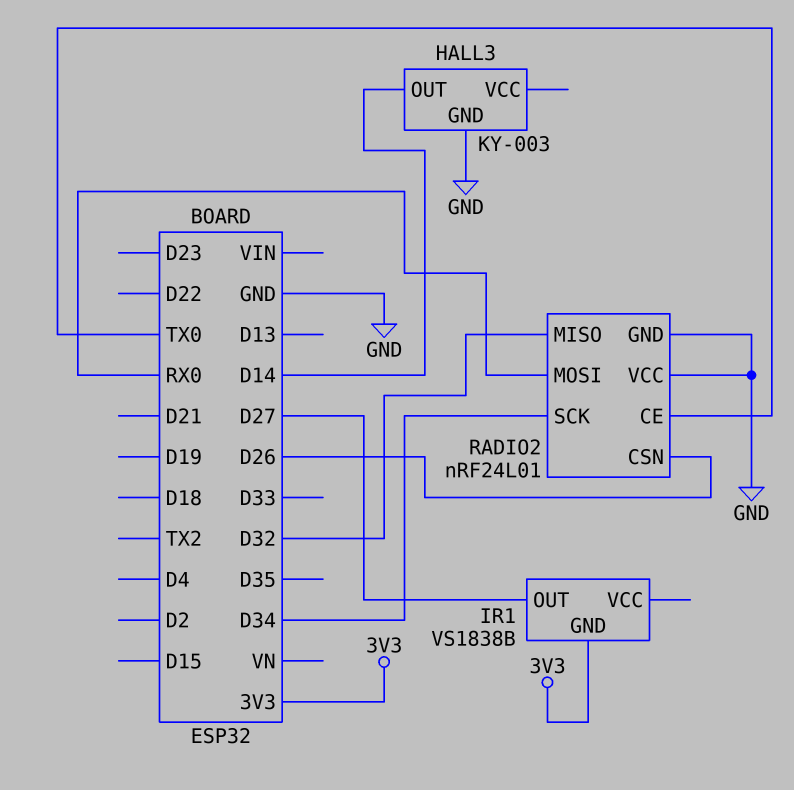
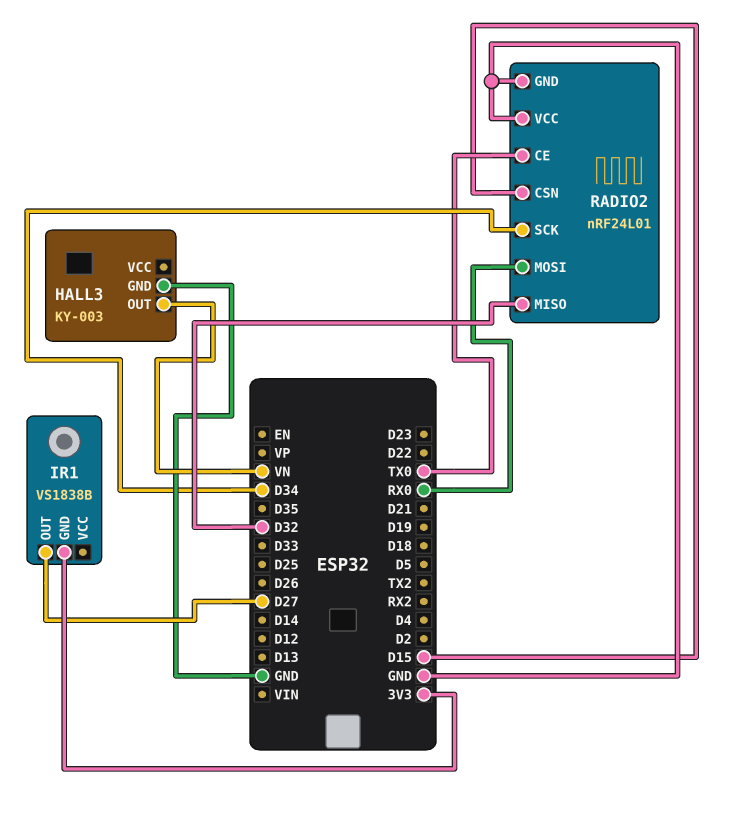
HALL3 pin OUT: D14 -> VN
RADIO2 pin CSN: D26 -> D15

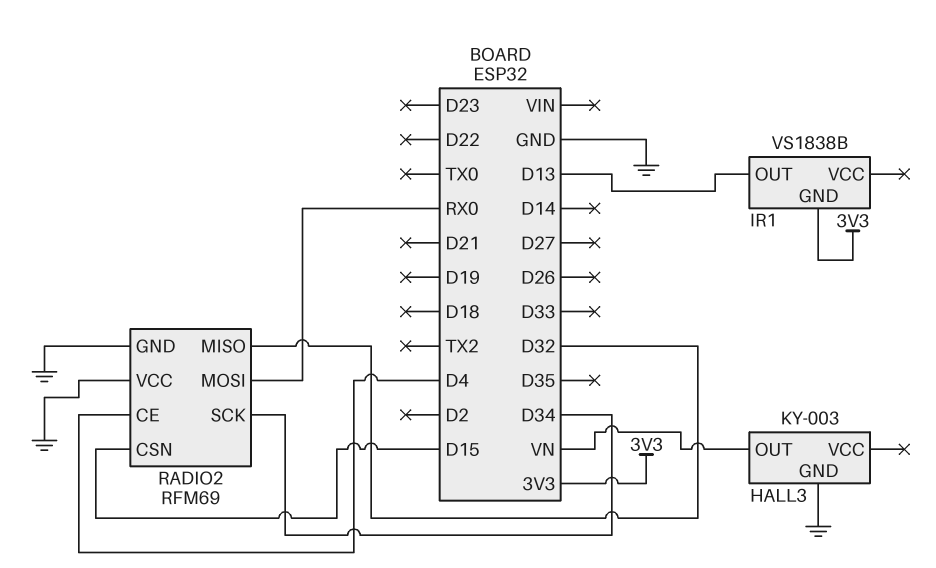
IR1 pin OUT: D27 -> D13
RADIO2: nRF24L01 -> RFM69
RADIO2 pin CE: TX0 -> D4

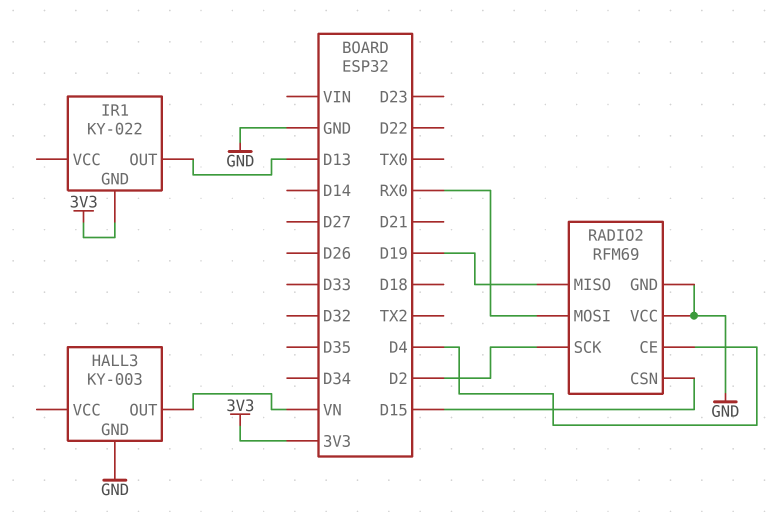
IR1: VS1838B -> KY-022
RADIO2 pin MISO: D32 -> D19
RADIO2 pin SCK: D34 -> D2

